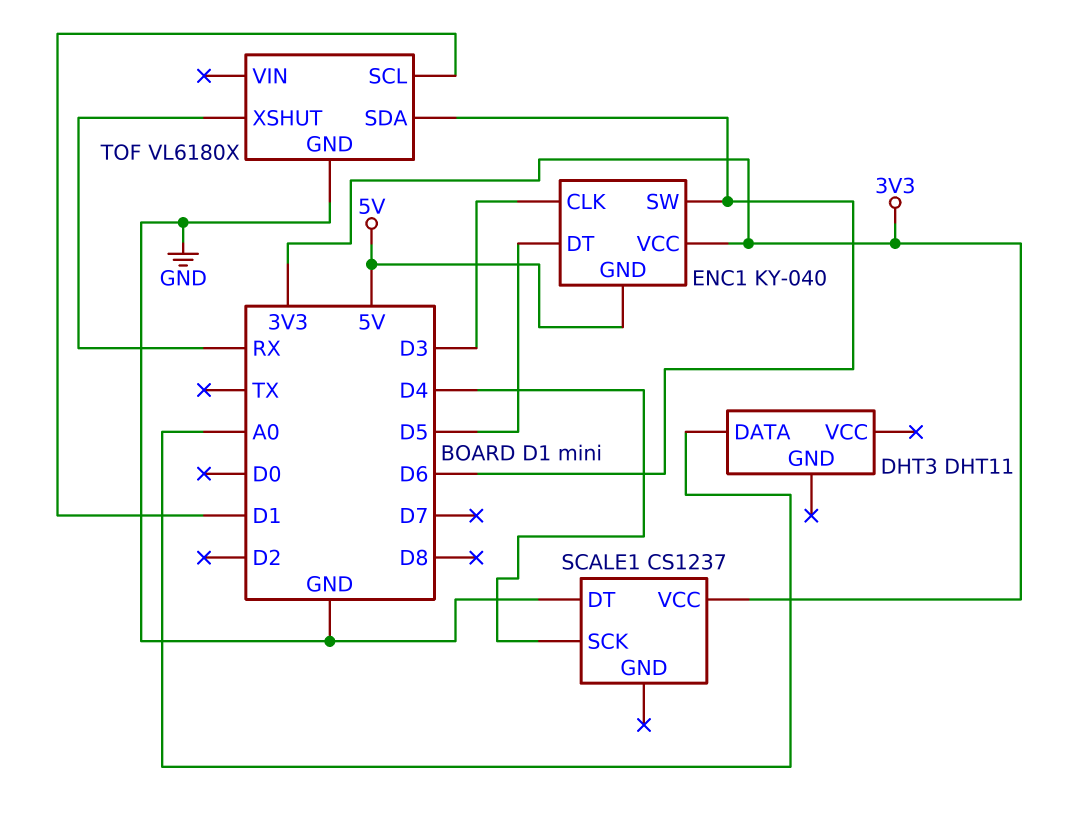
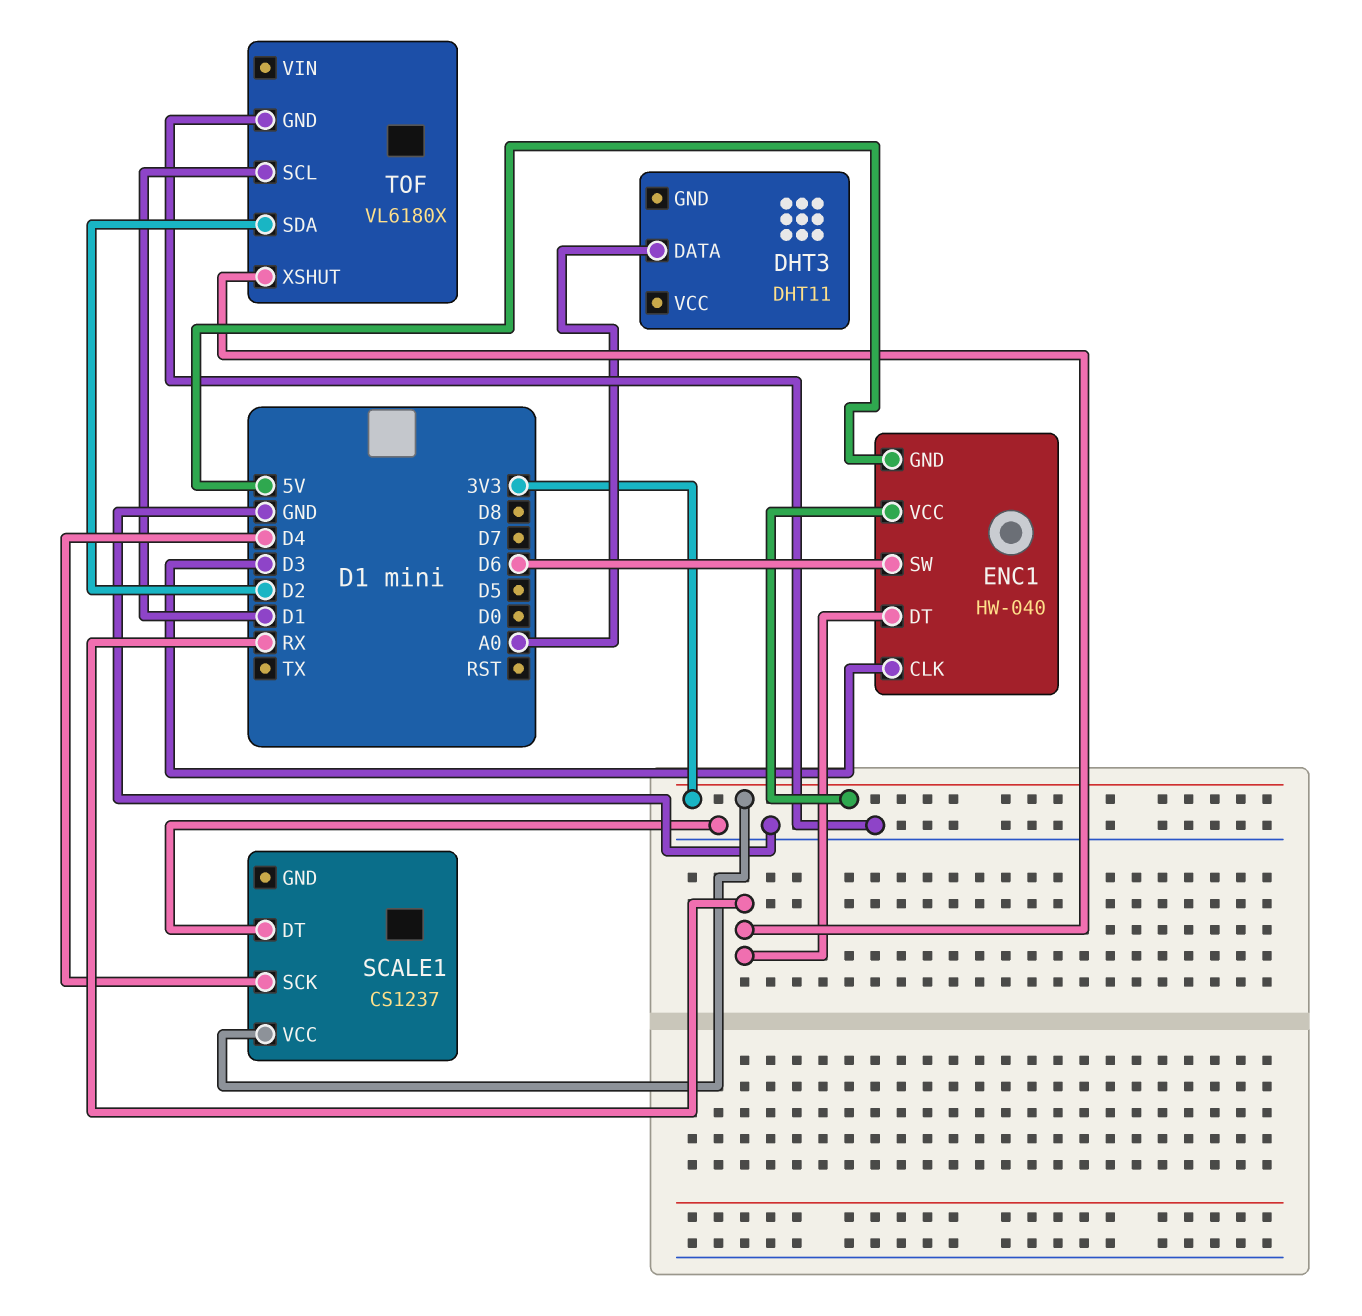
ENC1: KY-040 -> HW-040
ENC1 pin DT: D5 -> RX
TOF pin SDA: D6 -> D2

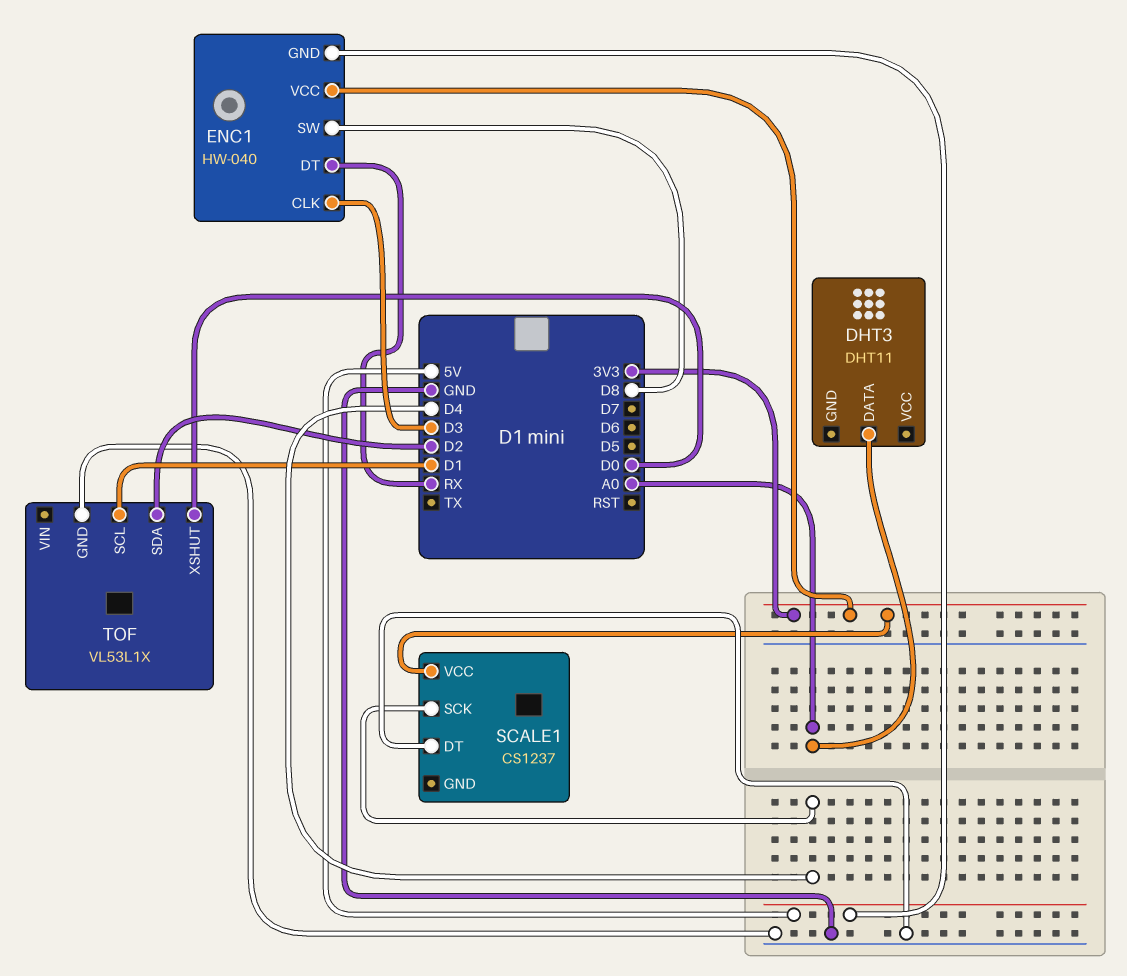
ENC1 pin SW: D6 -> D8
TOF: VL6180X -> VL53L1X
TOF pin XSHUT: RX -> D0

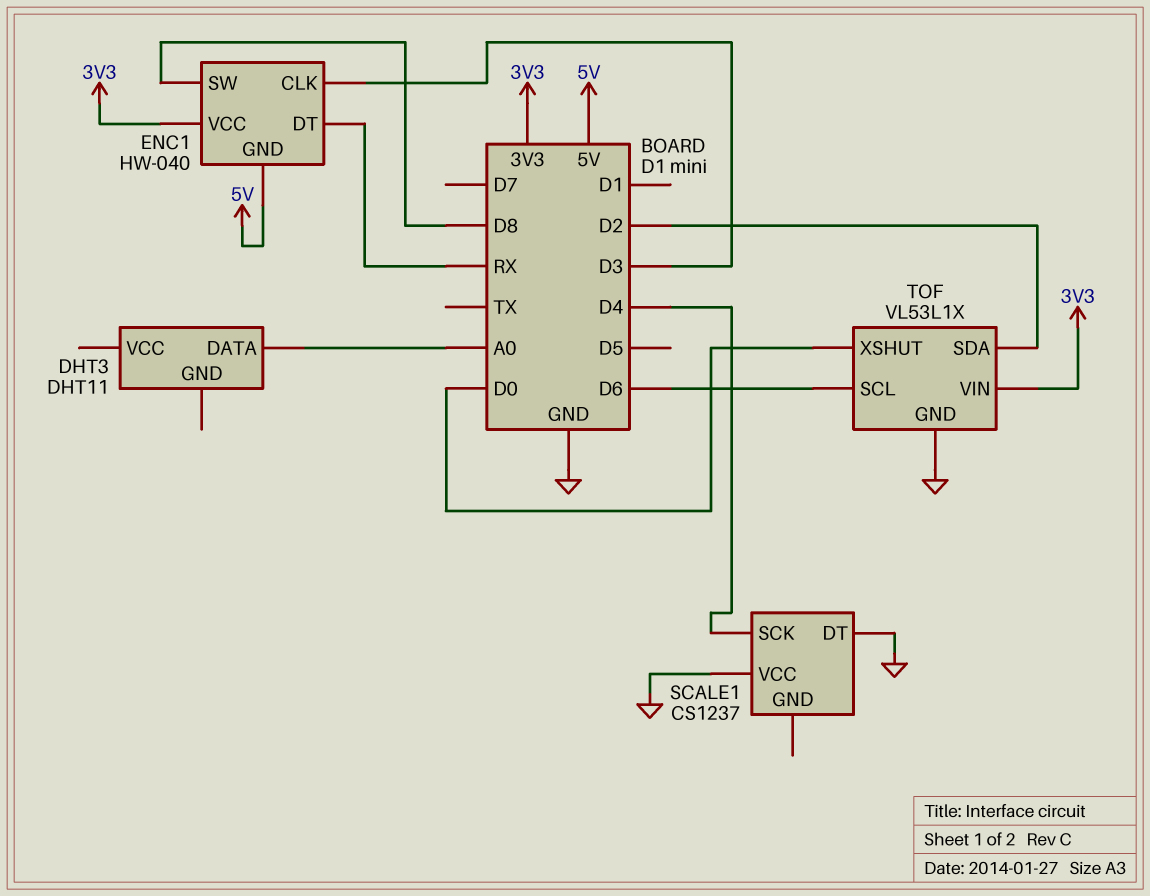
SCALE1 pin VCC: 3V3 -> GND
TOF pin SCL: D1 -> D6
TOF pin VIN: none -> 3V3

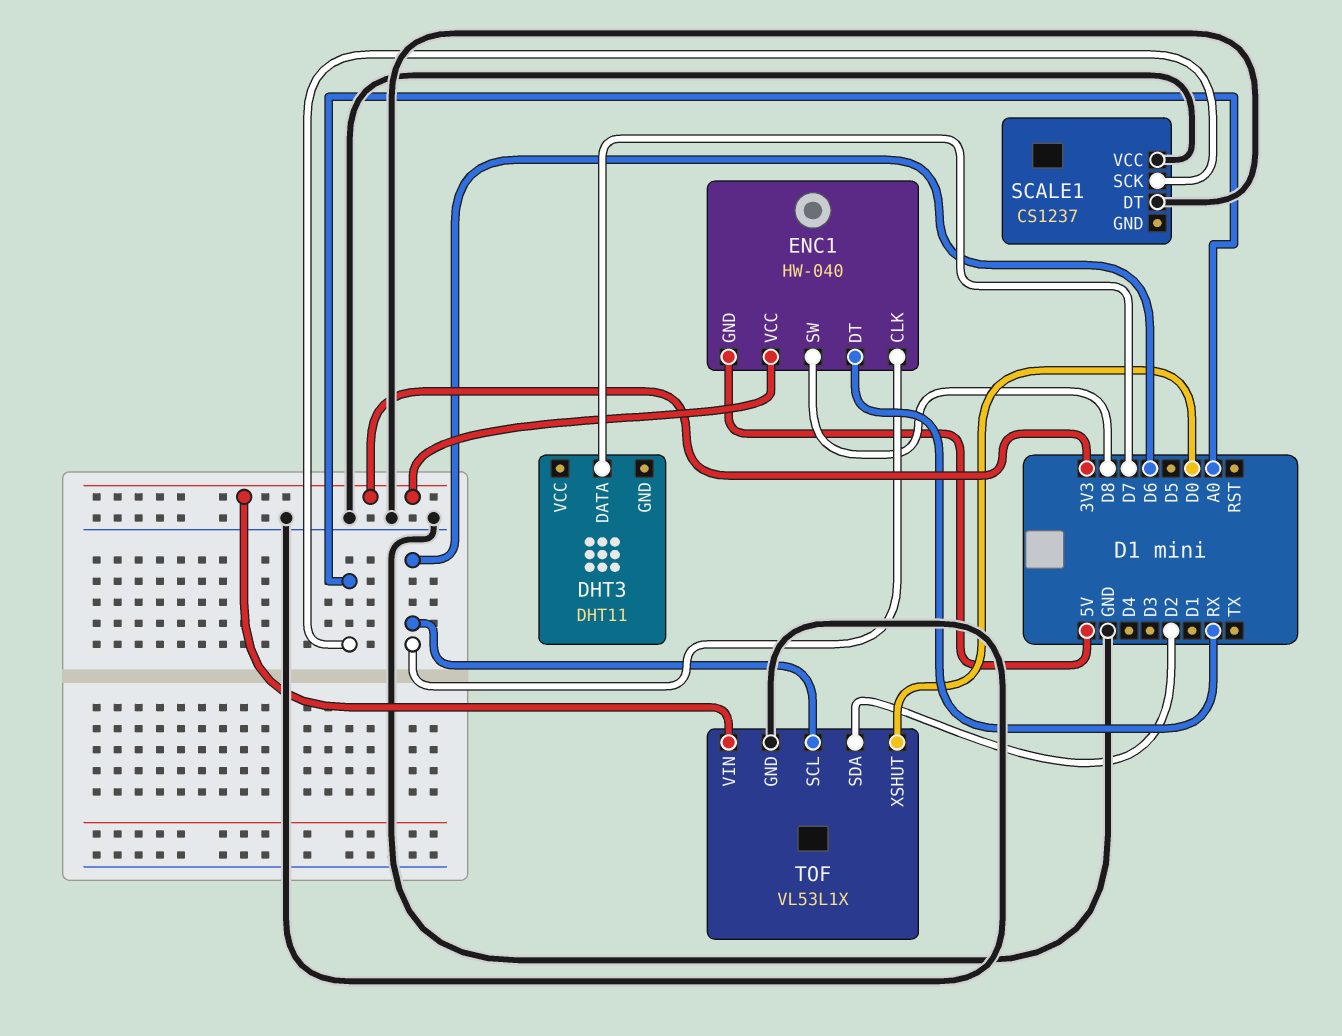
DHT3 pin DATA: A0 -> D7
ENC1 pin CLK: D3 -> D6
SCALE1 pin SCK: D4 -> A0

